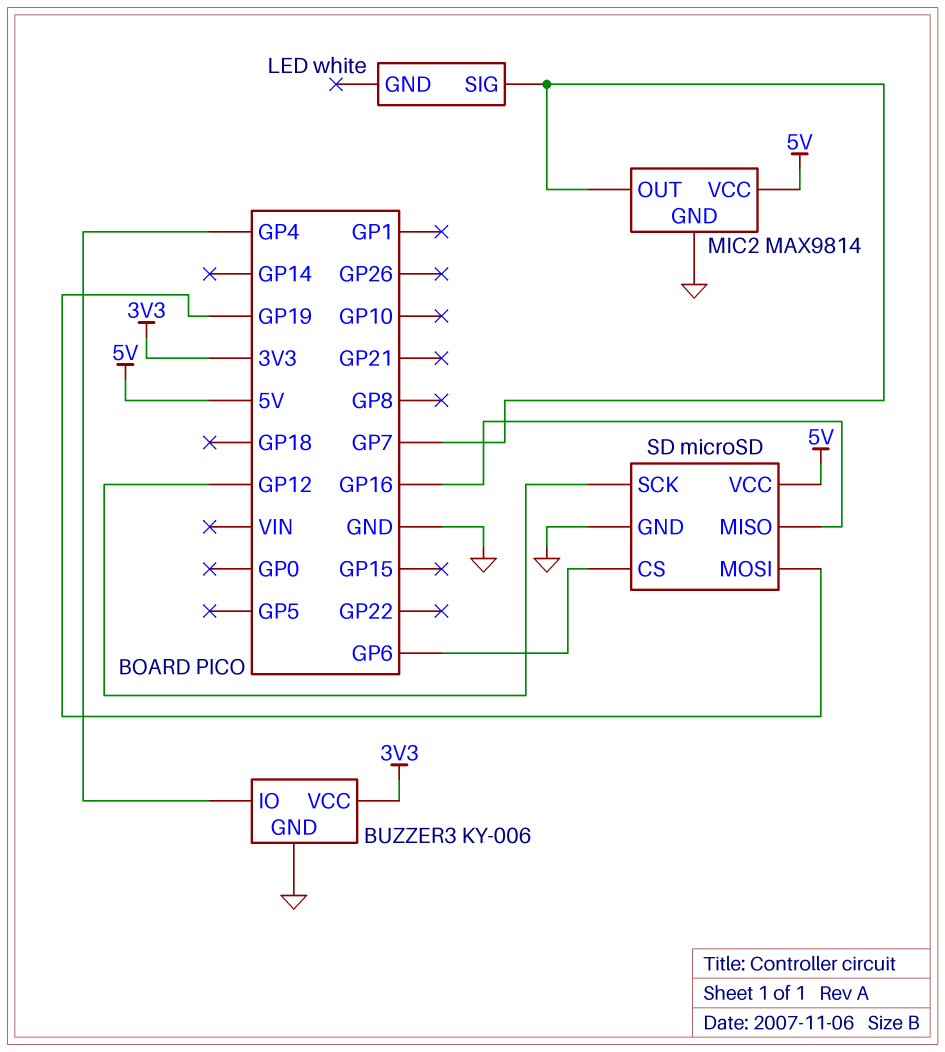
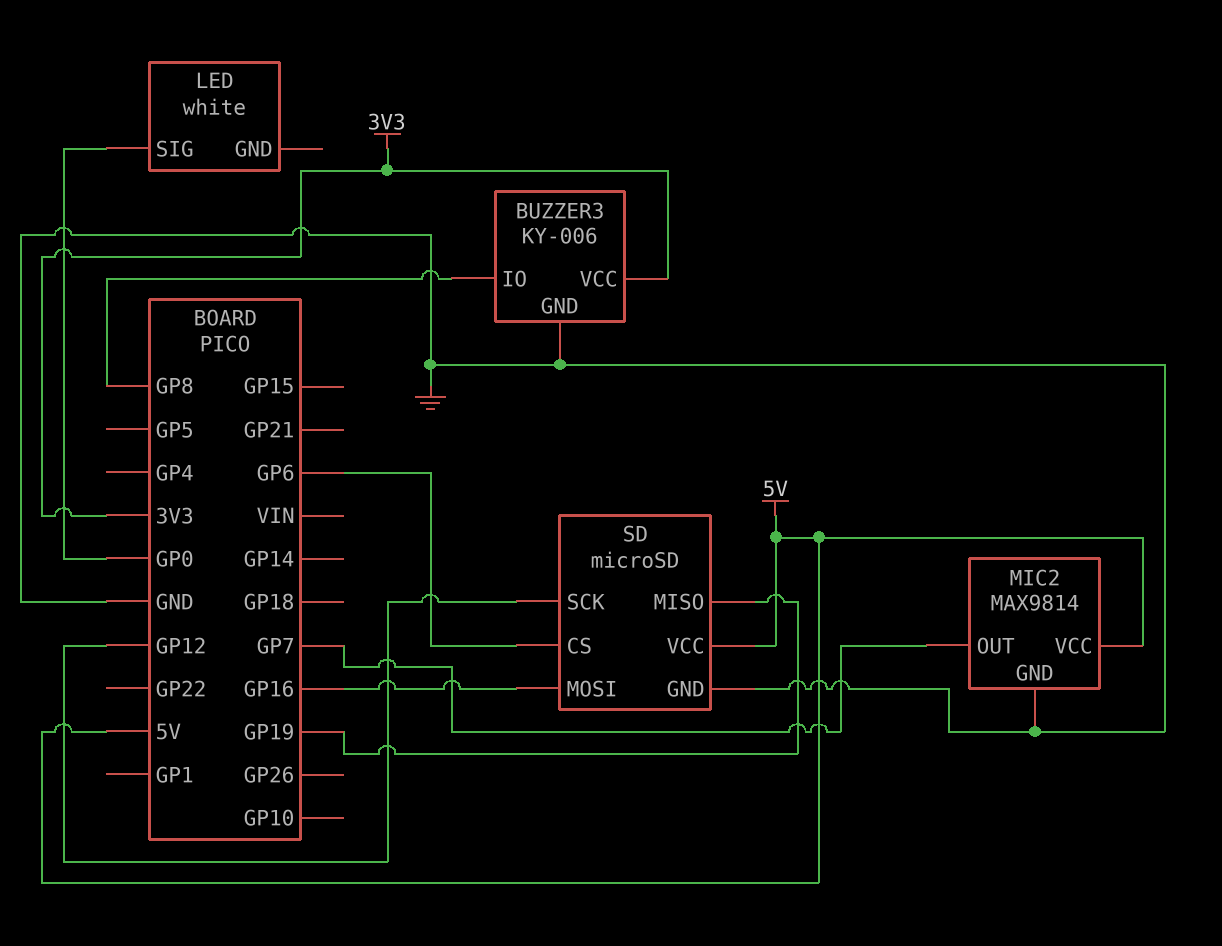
BUZZER3 pin IO: GP4 -> GP8
LED pin SIG: GP7 -> GP0
SD pin MISO: GP16 -> GP19
SD pin MOSI: GP19 -> GP16

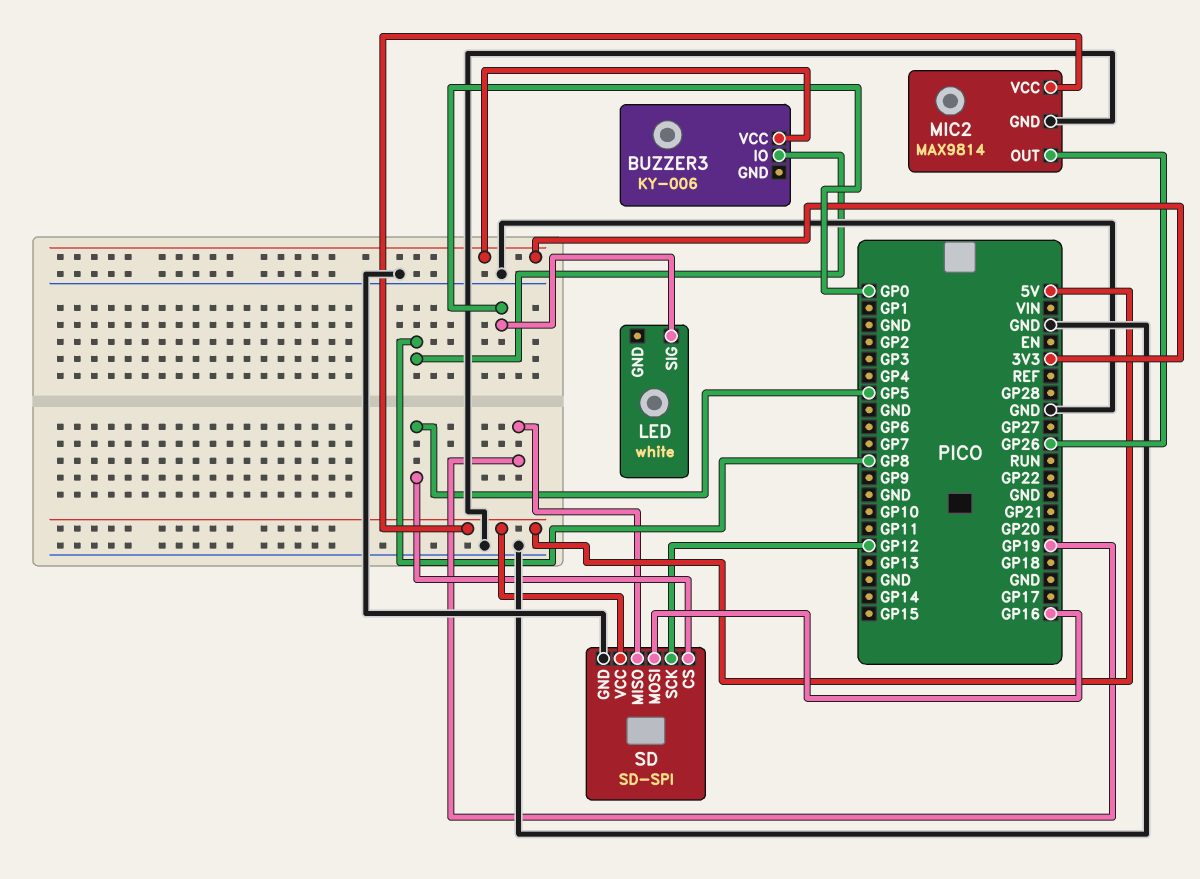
BUZZER3 pin GND: GND -> none
MIC2 pin OUT: GP7 -> GP26
SD: microSD -> SD-SPI
SD pin CS: GP6 -> GP5

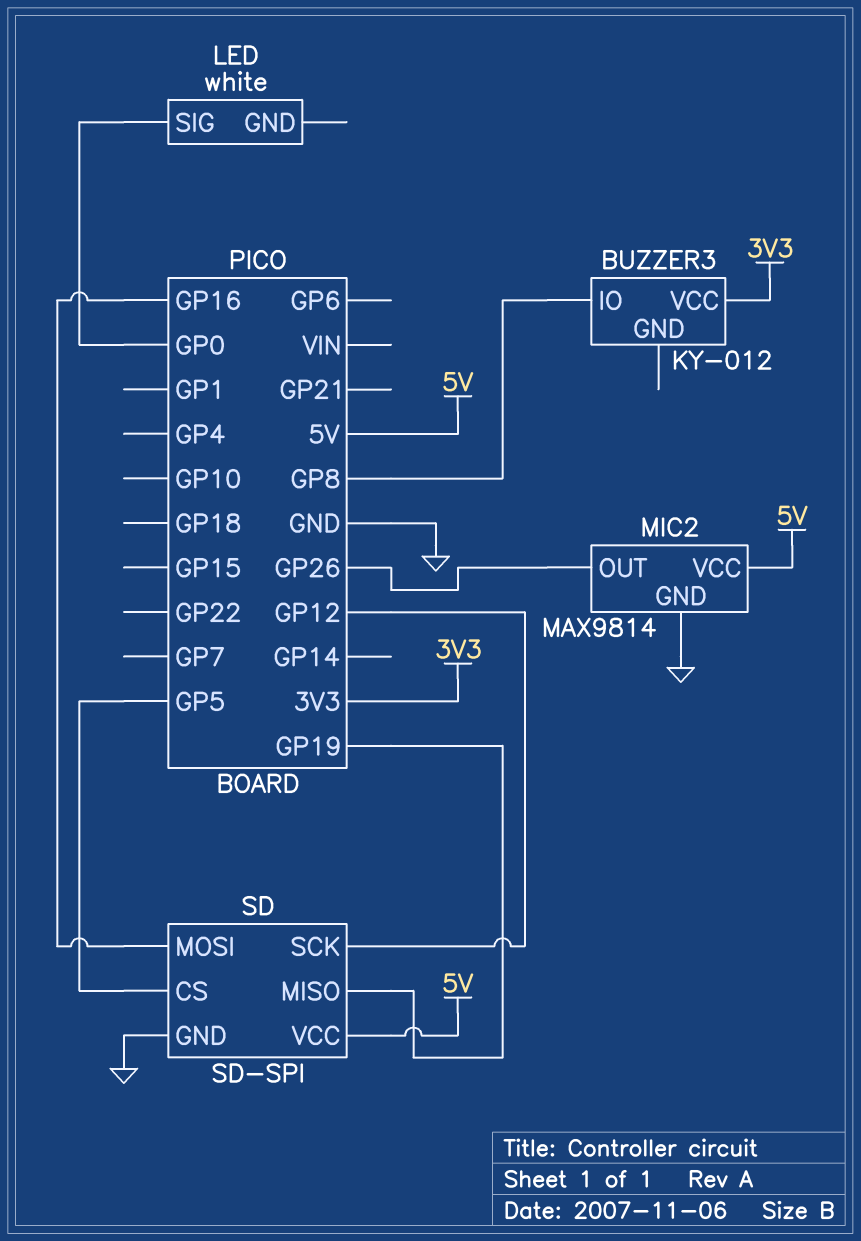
BUZZER3: KY-006 -> KY-012

